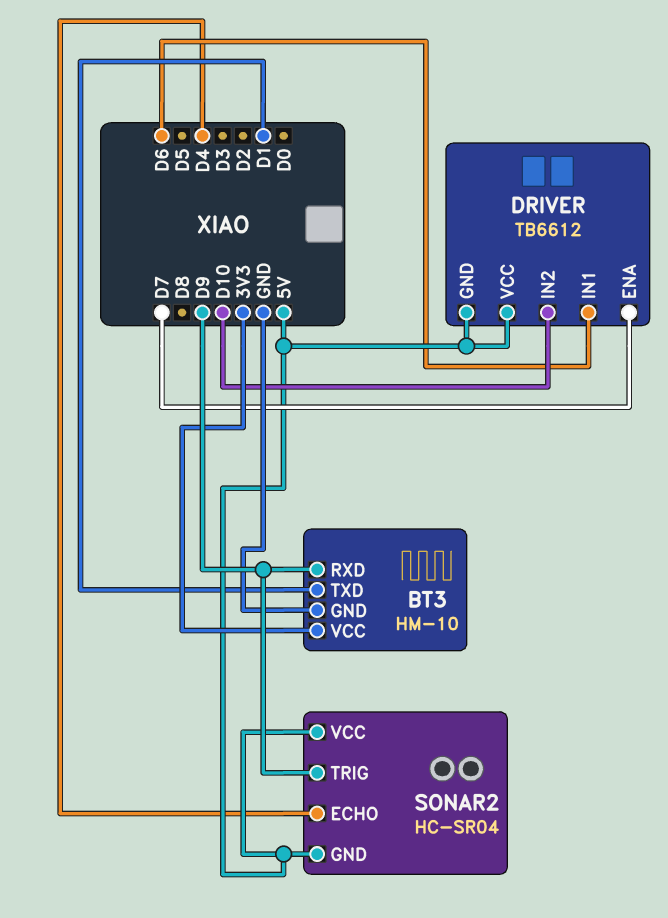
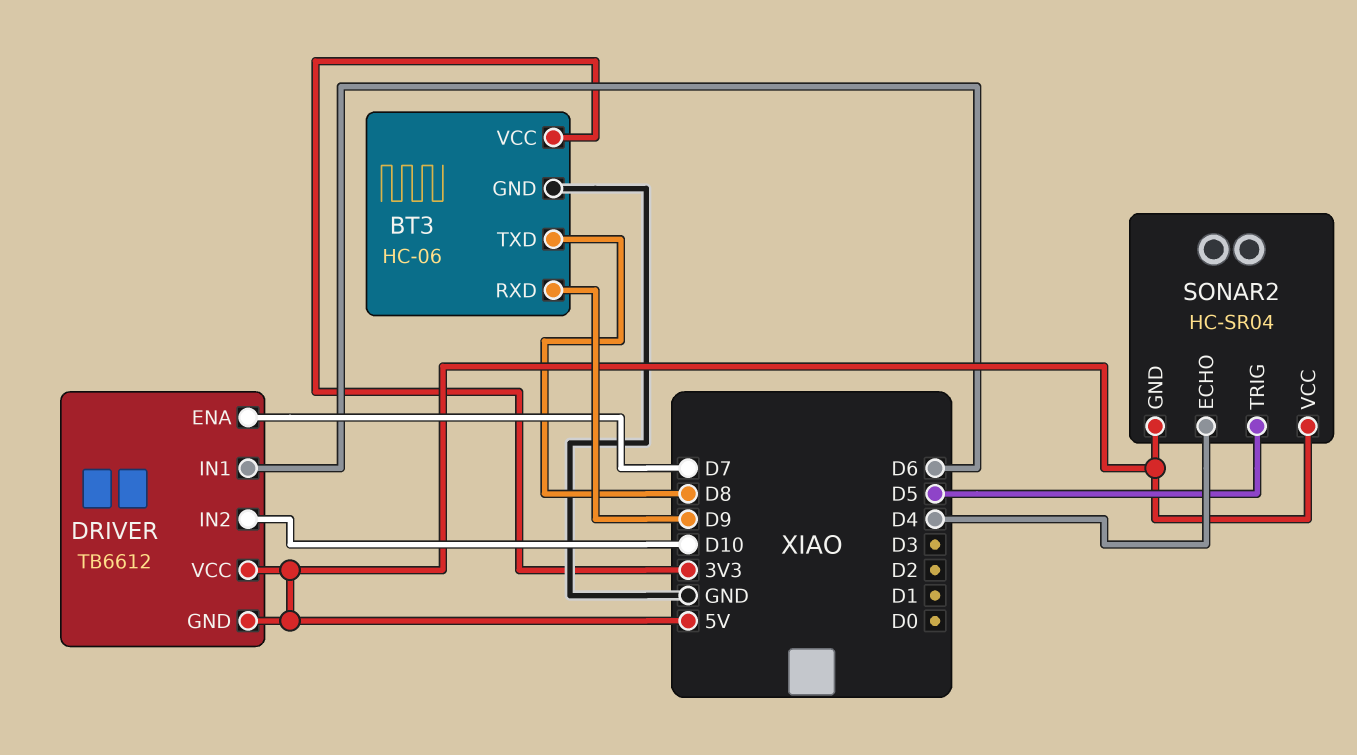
BT3: HM-10 -> HC-06
BT3 pin TXD: D1 -> D8
SONAR2 pin TRIG: D9 -> D5

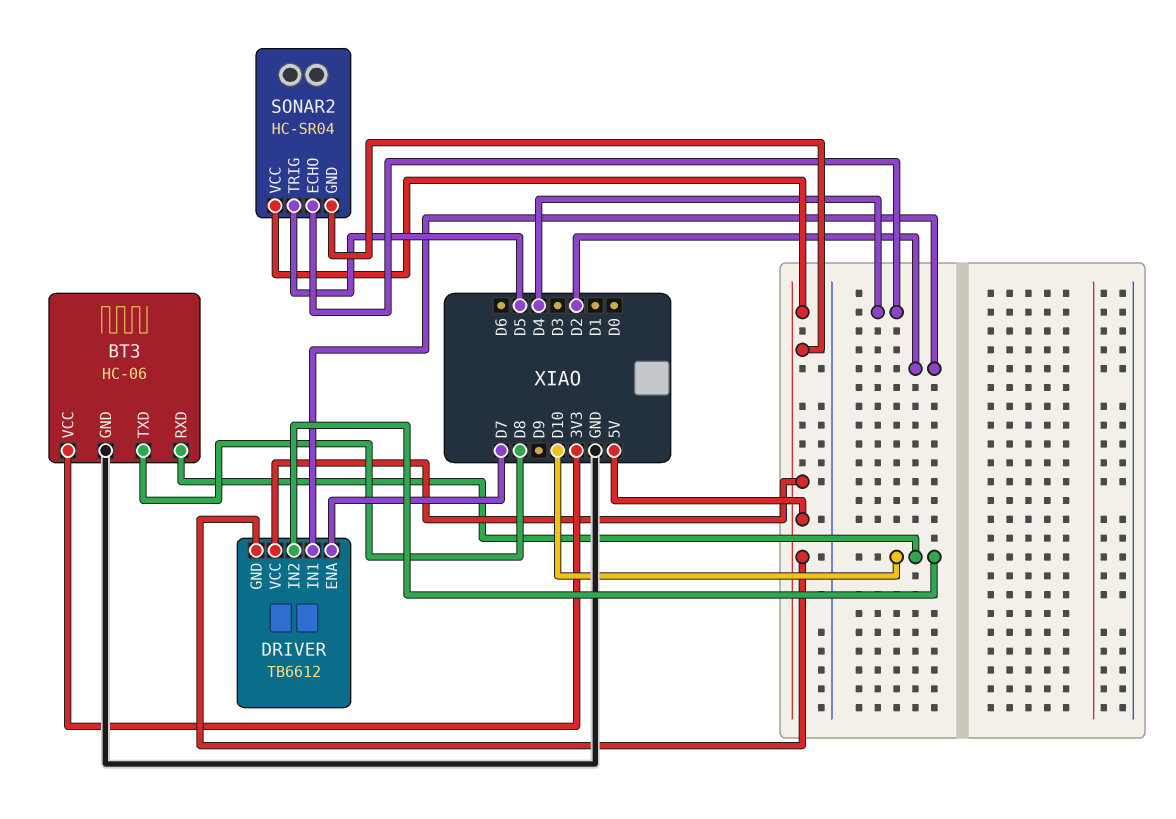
BT3 pin RXD: D9 -> D10
DRIVER pin IN1: D6 -> D2

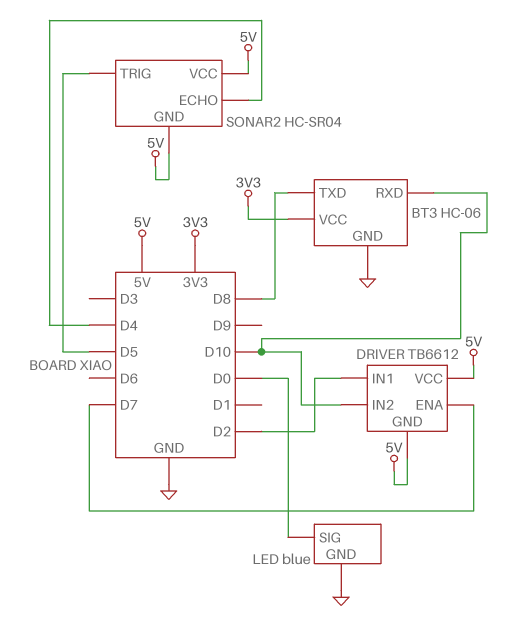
LED: none -> blue
LED pin GND: none -> GND
LED pin SIG: none -> D0

